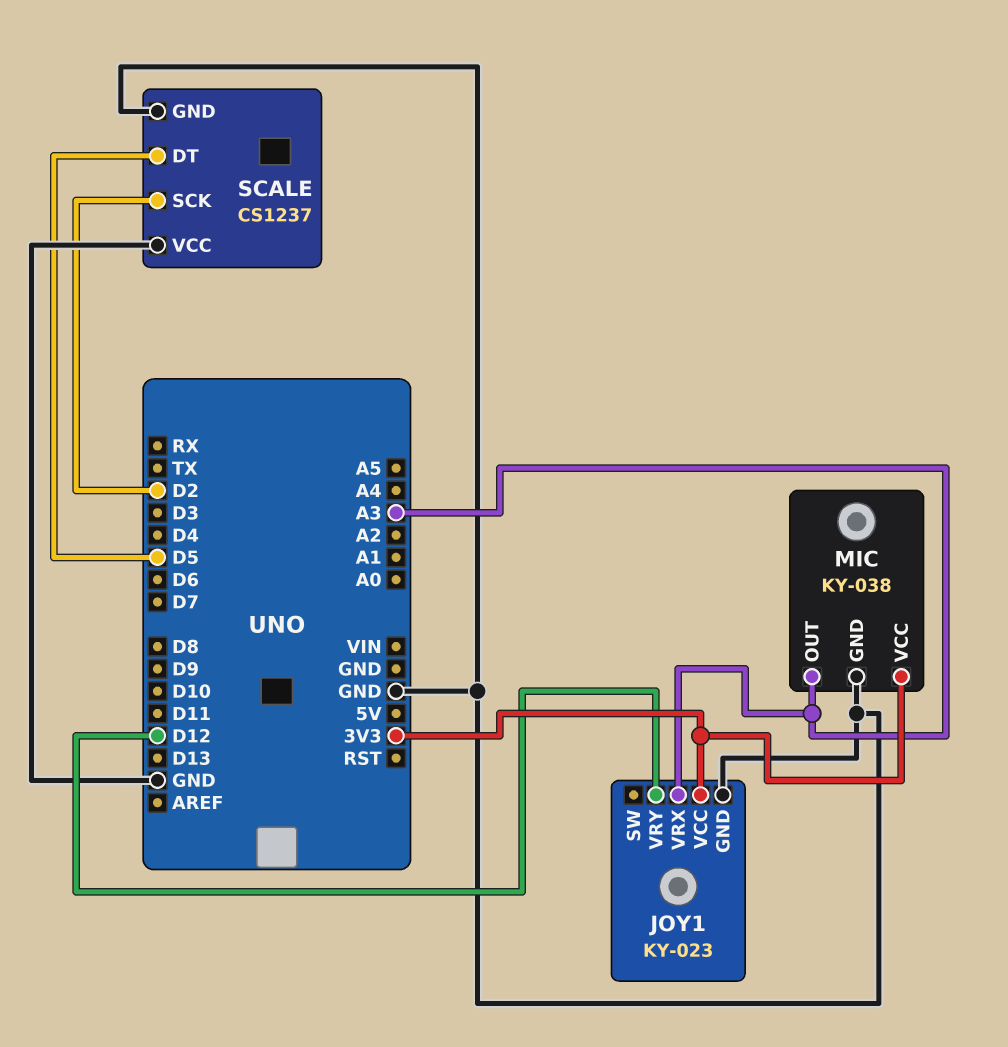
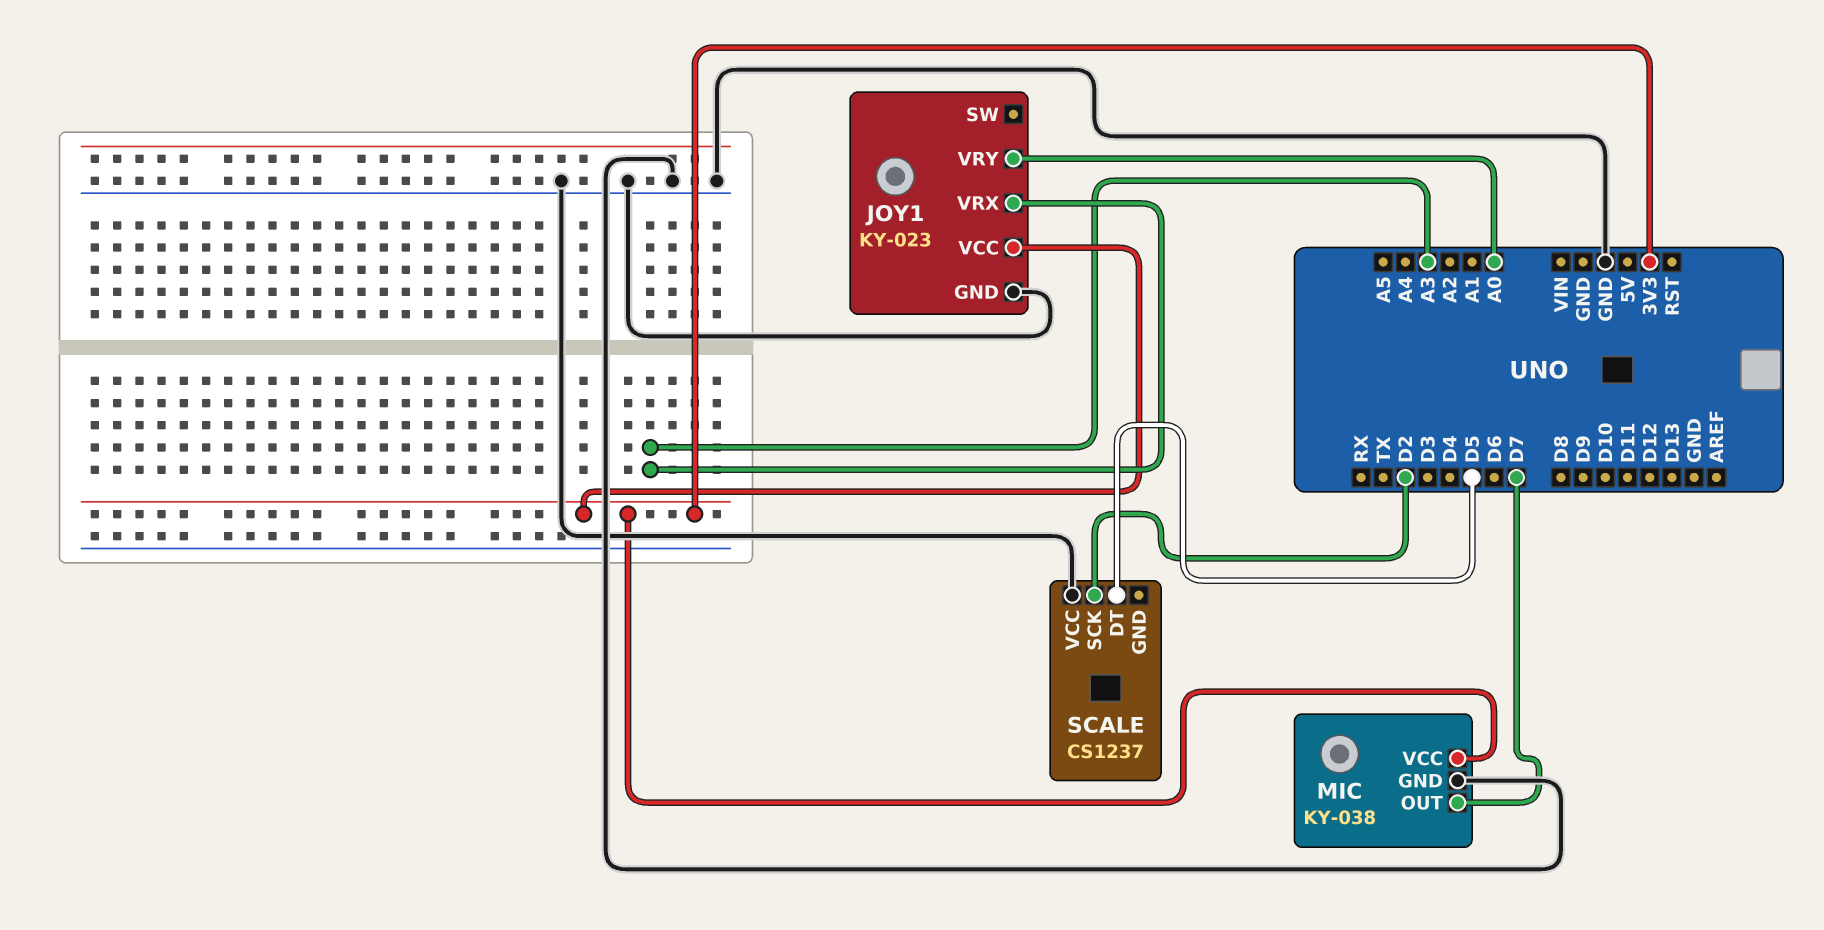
JOY1 pin VRY: D12 -> A0
MIC pin OUT: A3 -> D7
SCALE pin GND: GND -> none

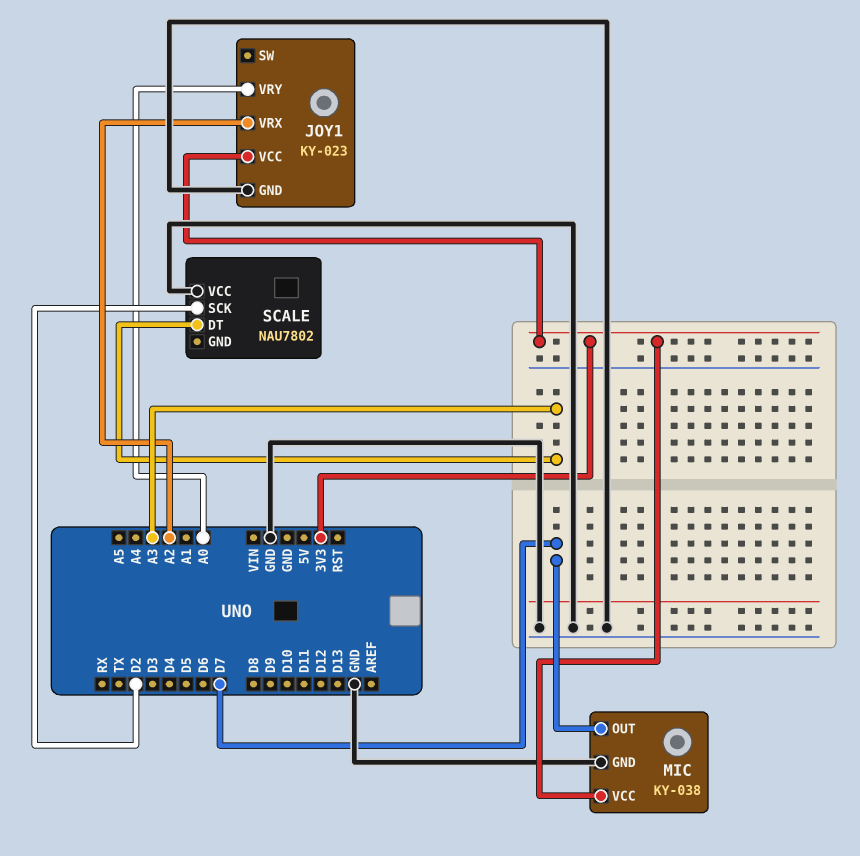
JOY1 pin VRX: A3 -> A2
SCALE: CS1237 -> NAU7802
SCALE pin DT: D5 -> A3

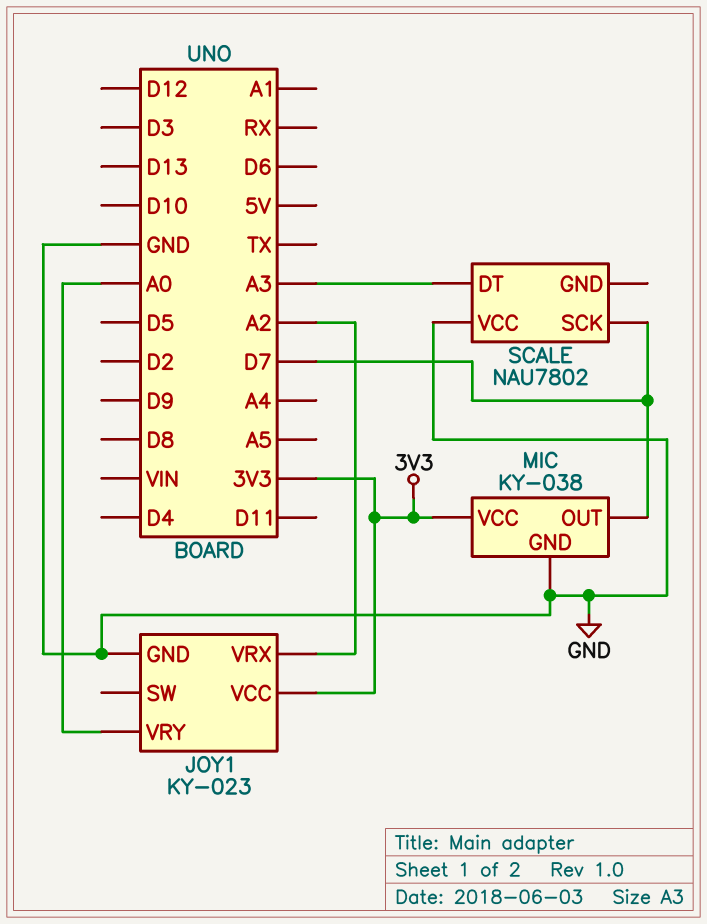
SCALE pin SCK: D2 -> D7

